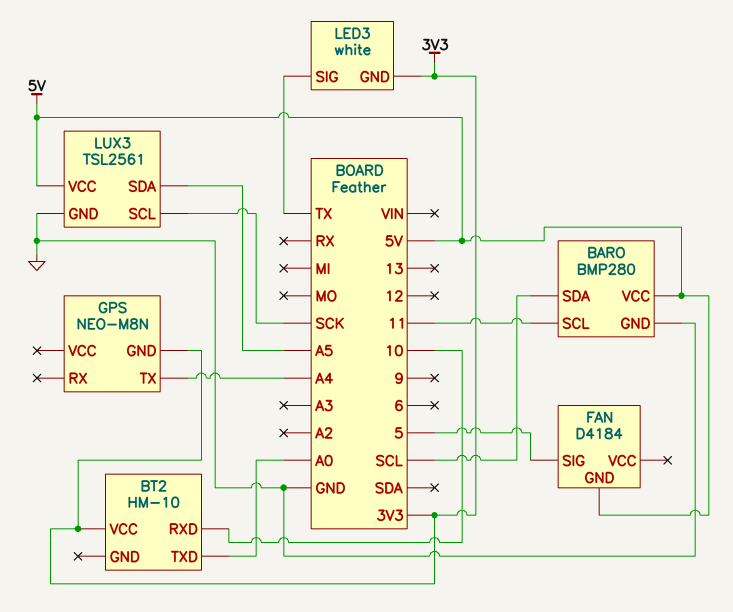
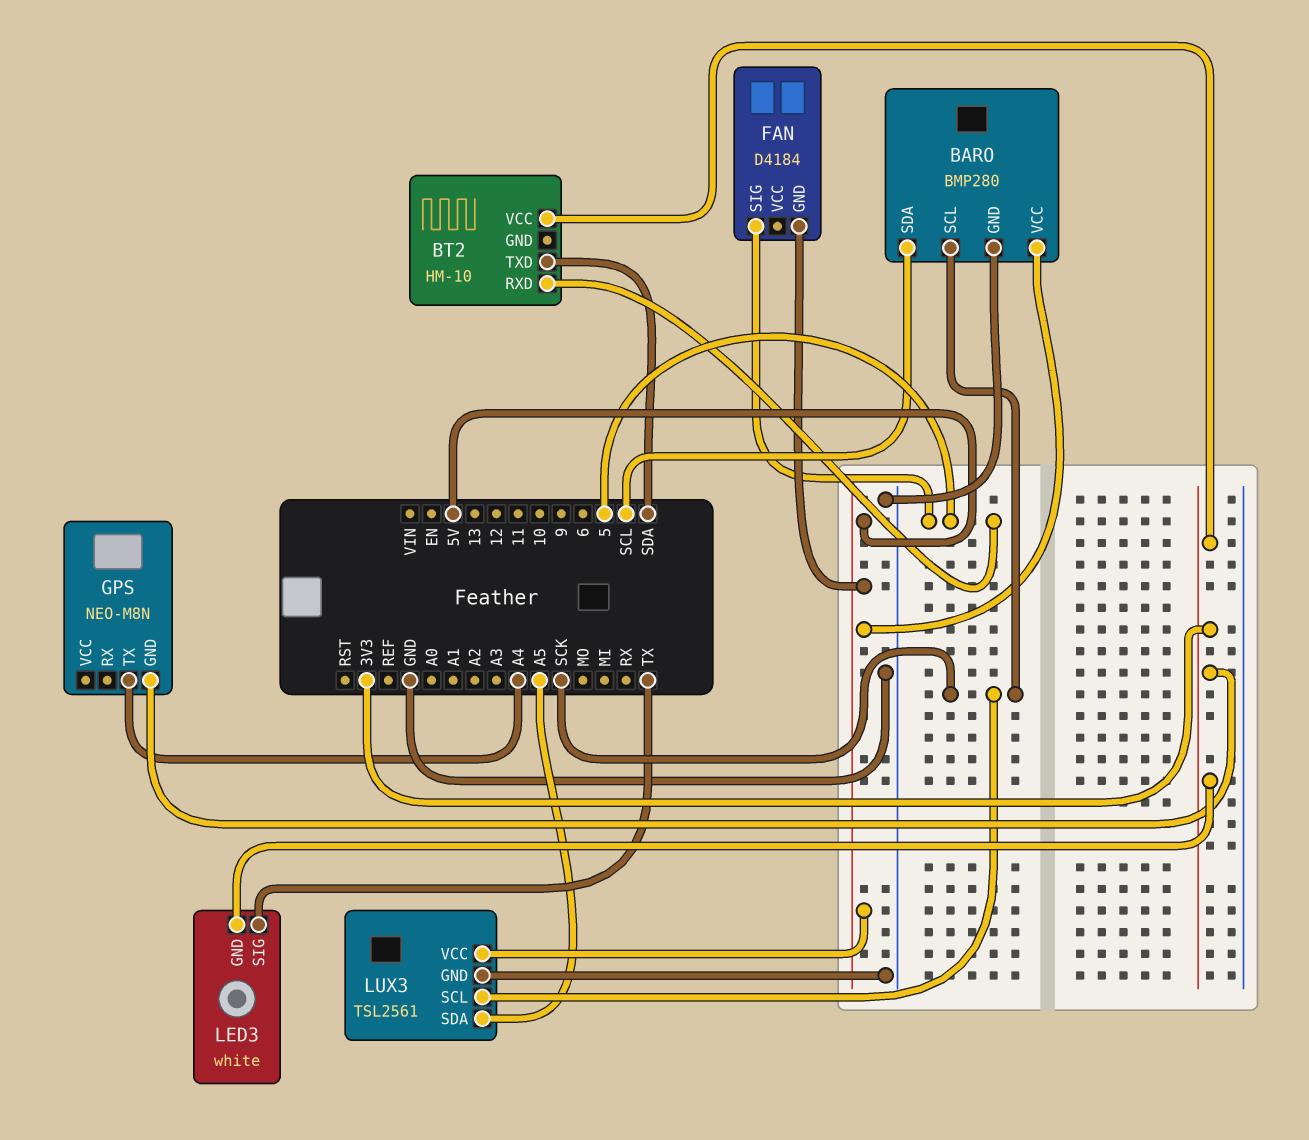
BARO pin SCL: 11 -> SCK
BT2 pin RXD: 10 -> 5
BT2 pin TXD: A0 -> SDA

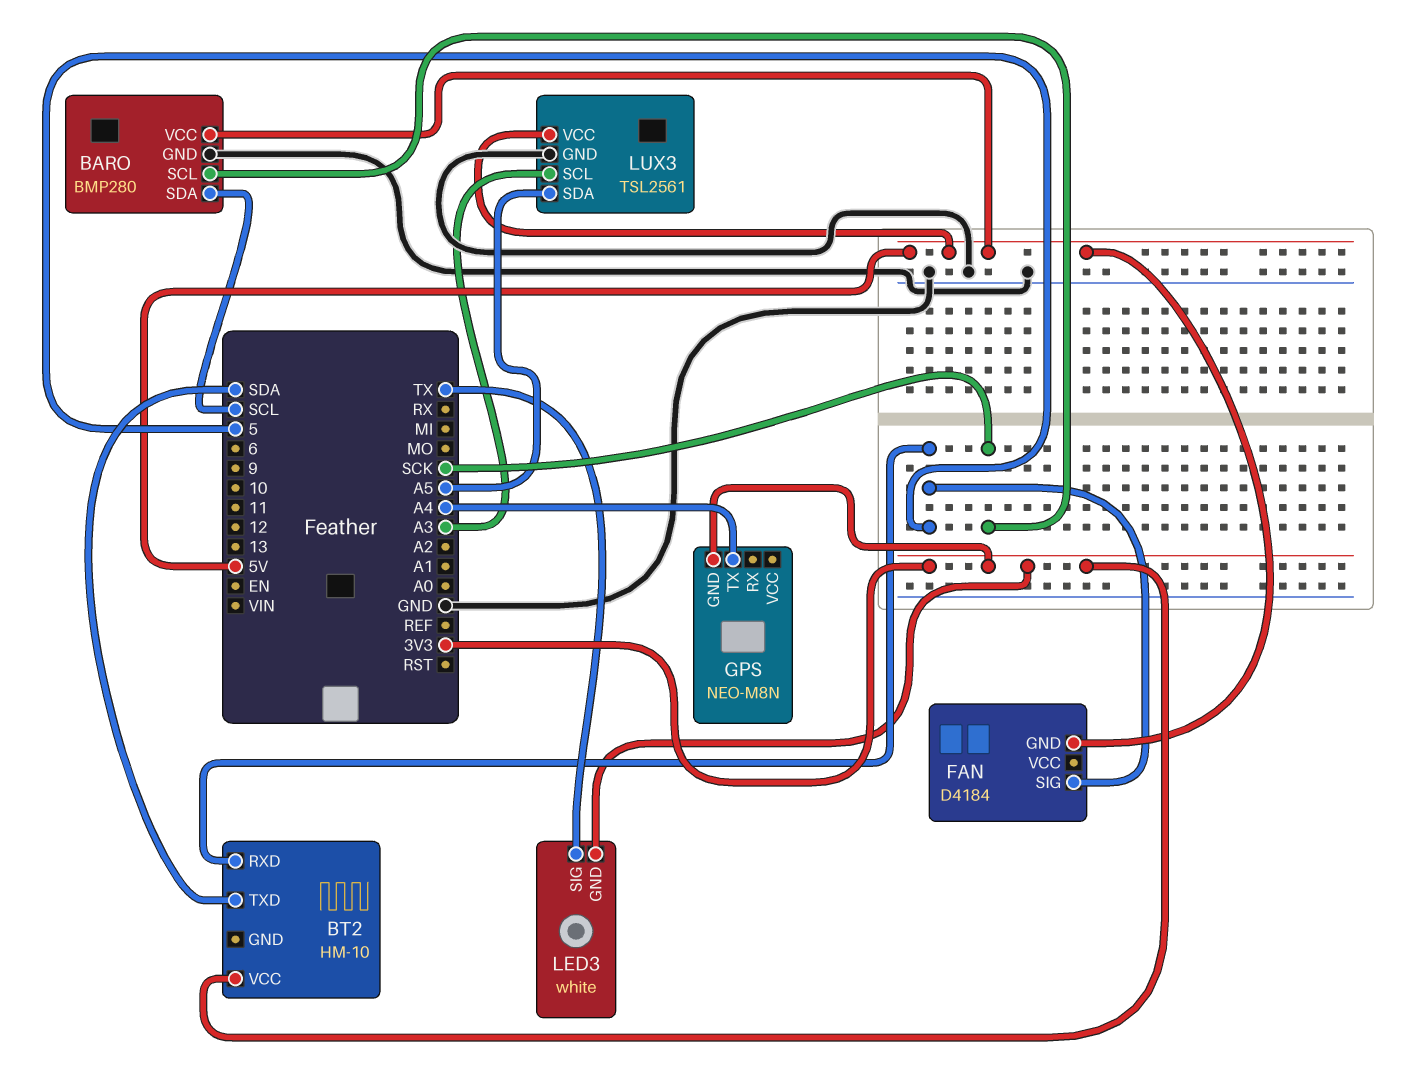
LUX3 pin SCL: SCK -> A3

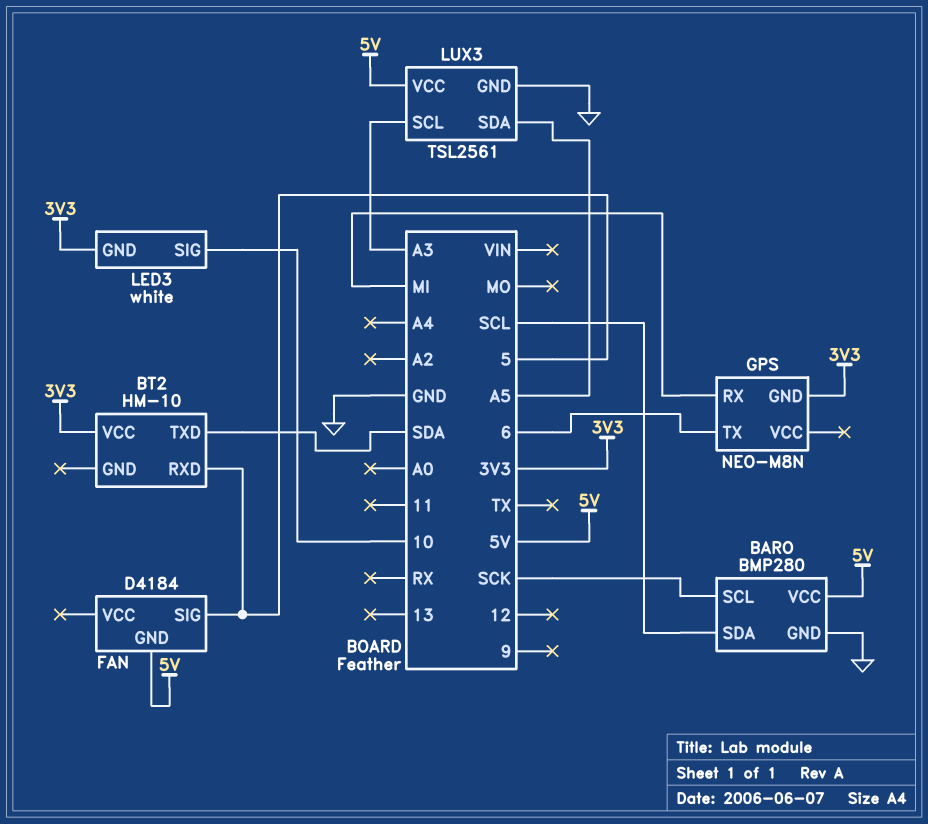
GPS pin RX: none -> MI
GPS pin TX: A4 -> 6
LED3 pin SIG: TX -> 10

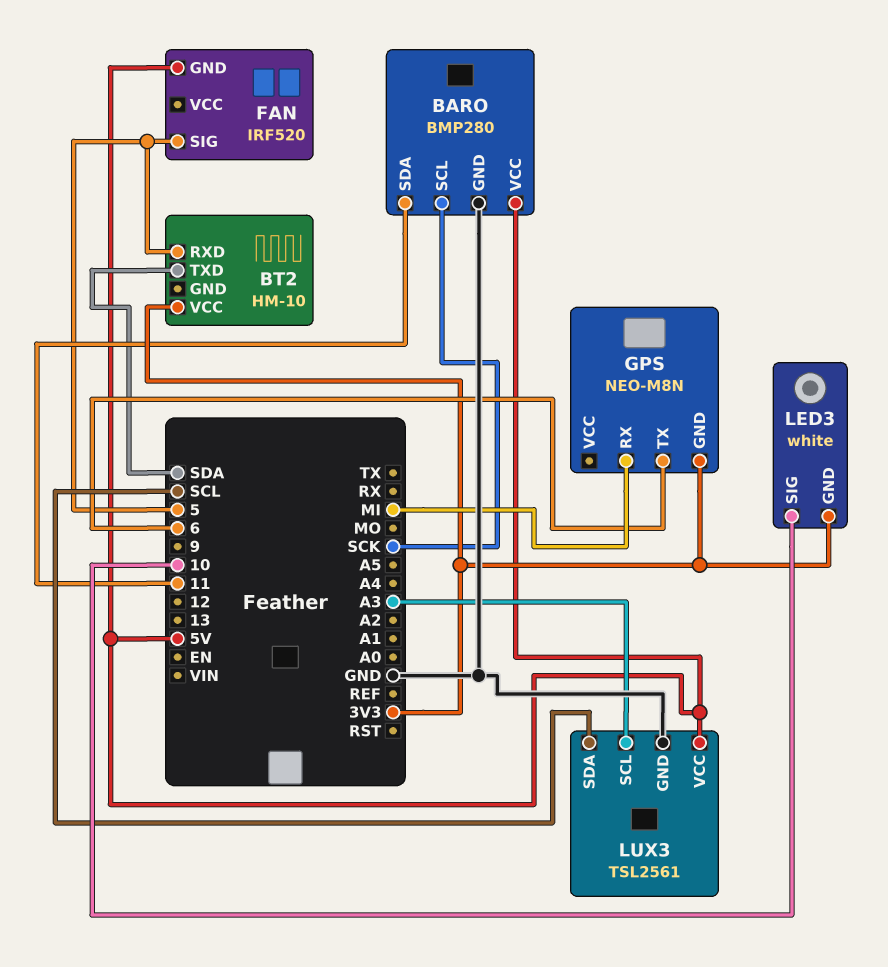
BARO pin SDA: SCL -> 11
FAN: D4184 -> IRF520
LUX3 pin SDA: A5 -> SCL

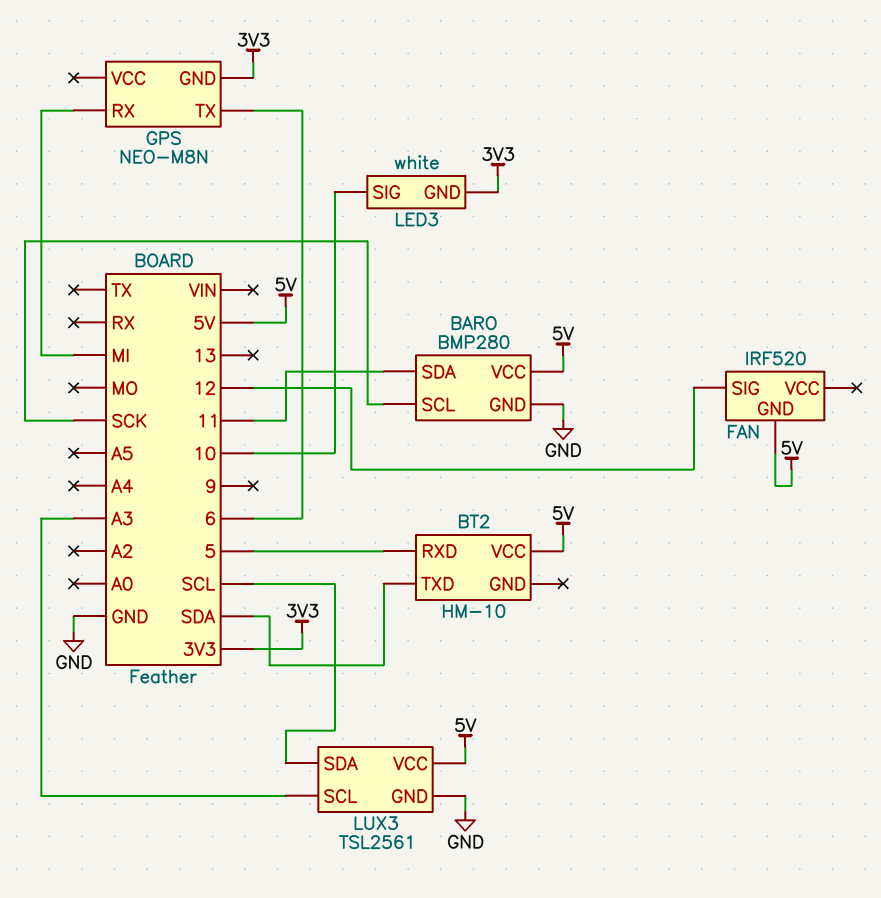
BT2 pin VCC: 3V3 -> 5V
FAN pin SIG: 5 -> 12

